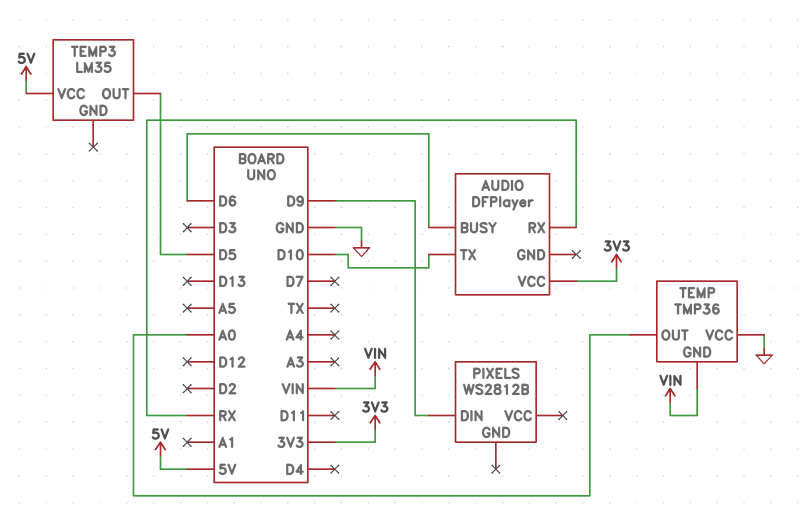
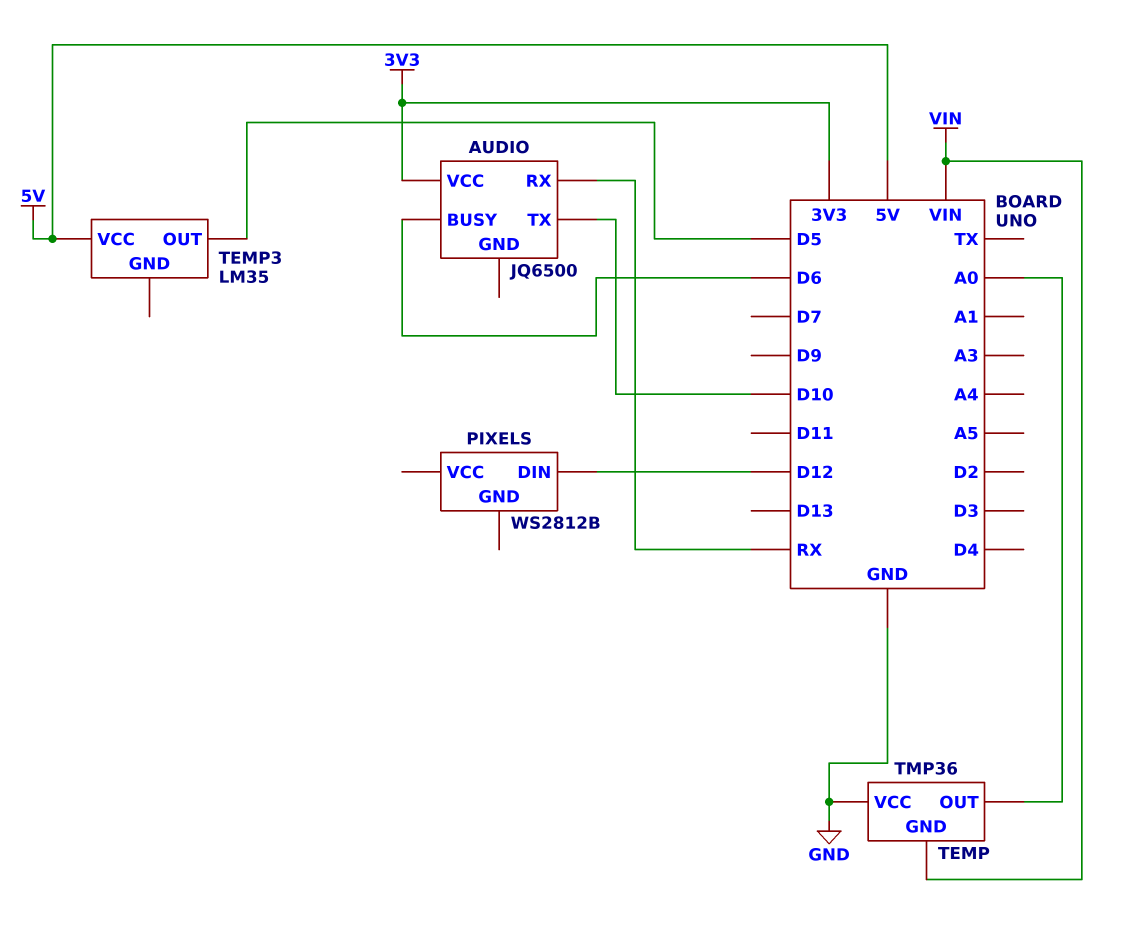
AUDIO: DFPlayer -> JQ6500
PIXELS pin DIN: D9 -> D12

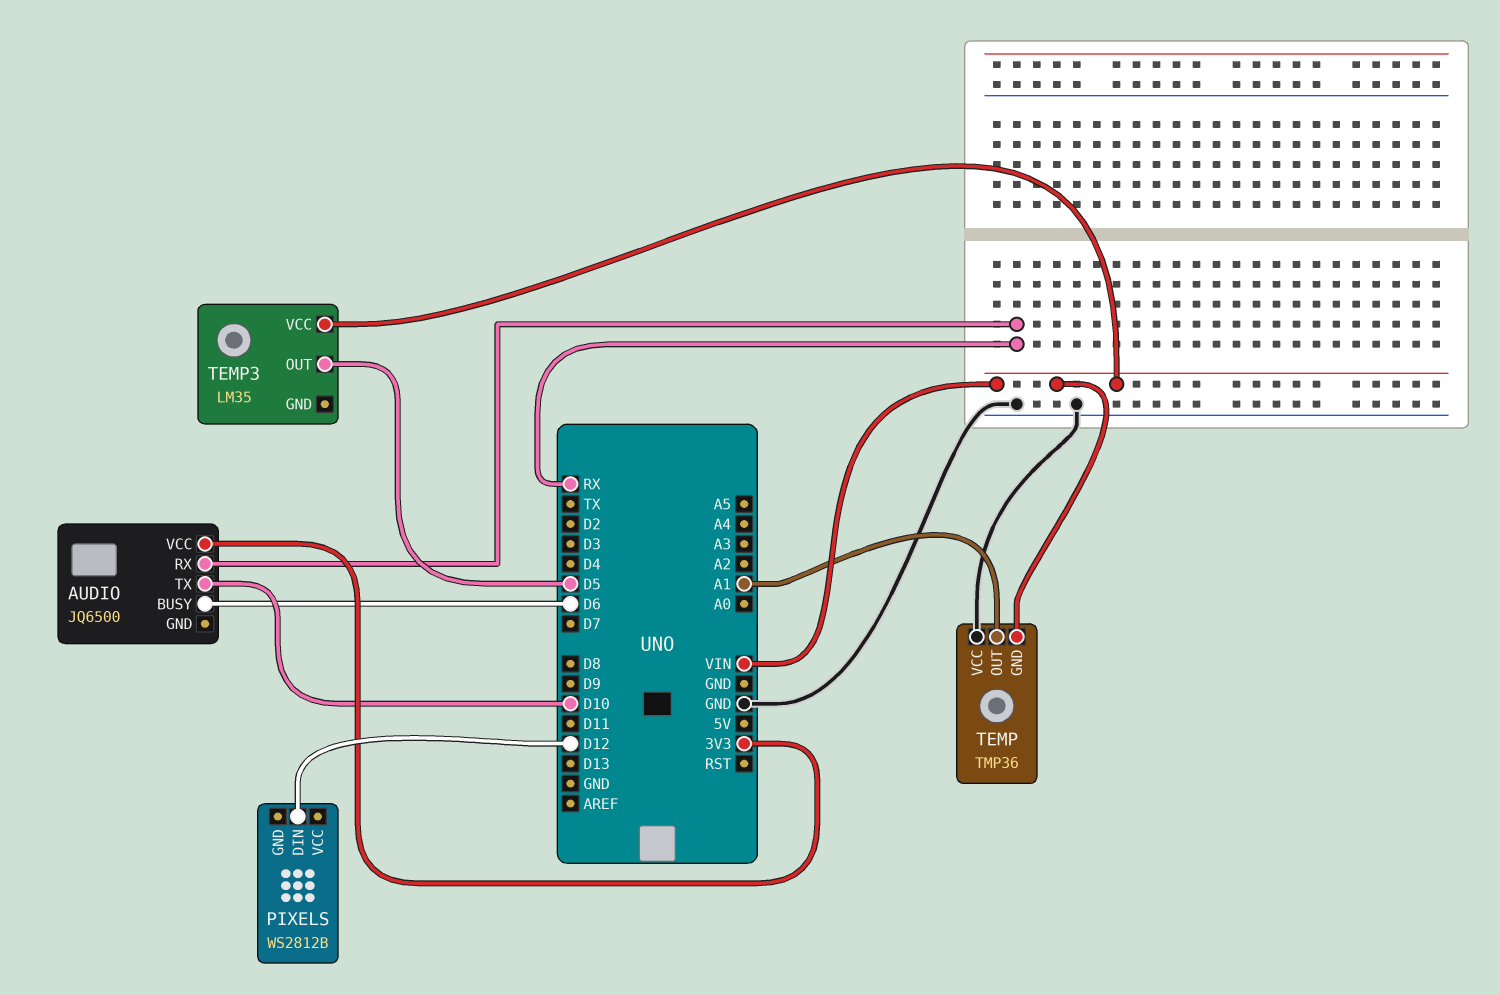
TEMP pin OUT: A0 -> A1
TEMP3 pin VCC: 5V -> VIN

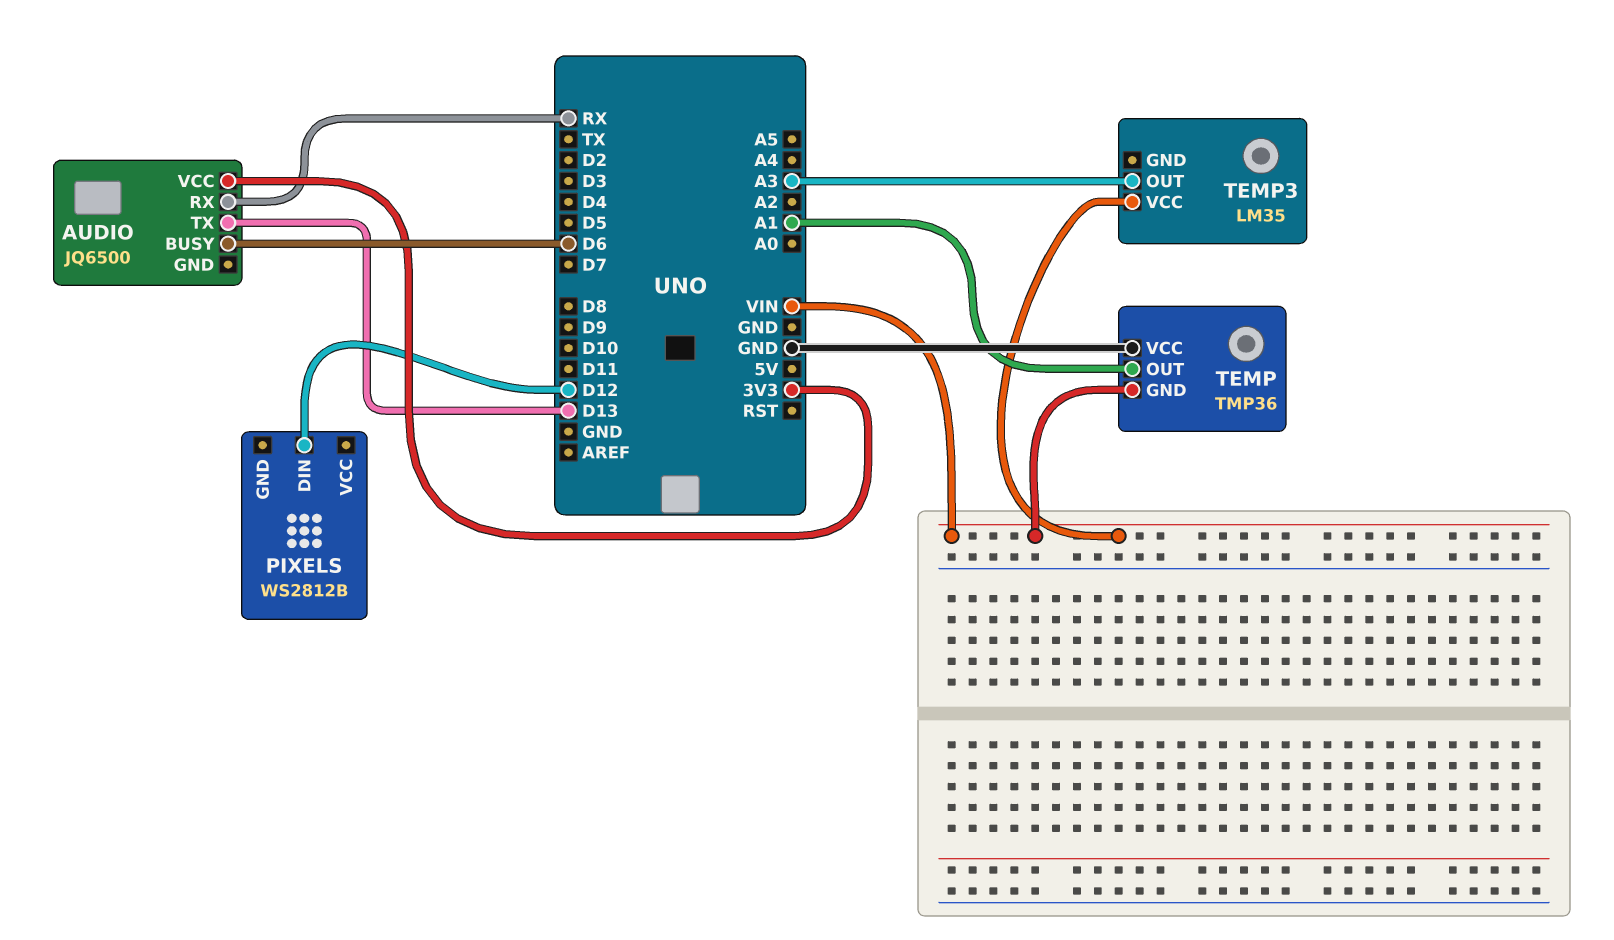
AUDIO pin TX: D10 -> D13
TEMP3 pin OUT: D5 -> A3

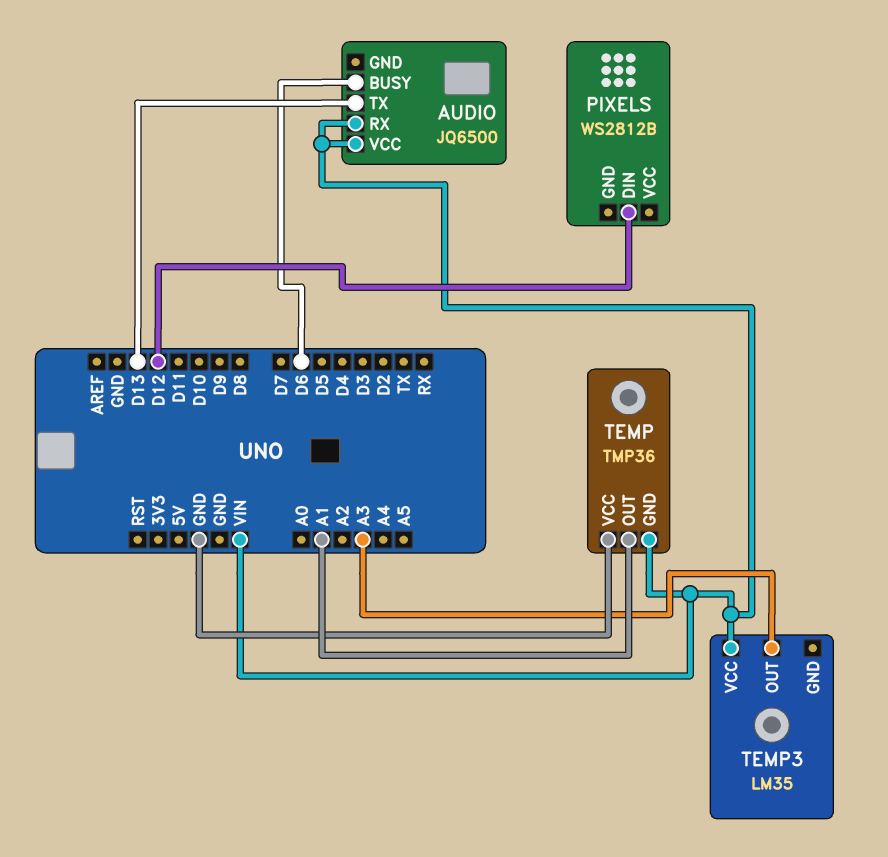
AUDIO pin RX: RX -> VIN
AUDIO pin VCC: 3V3 -> VIN

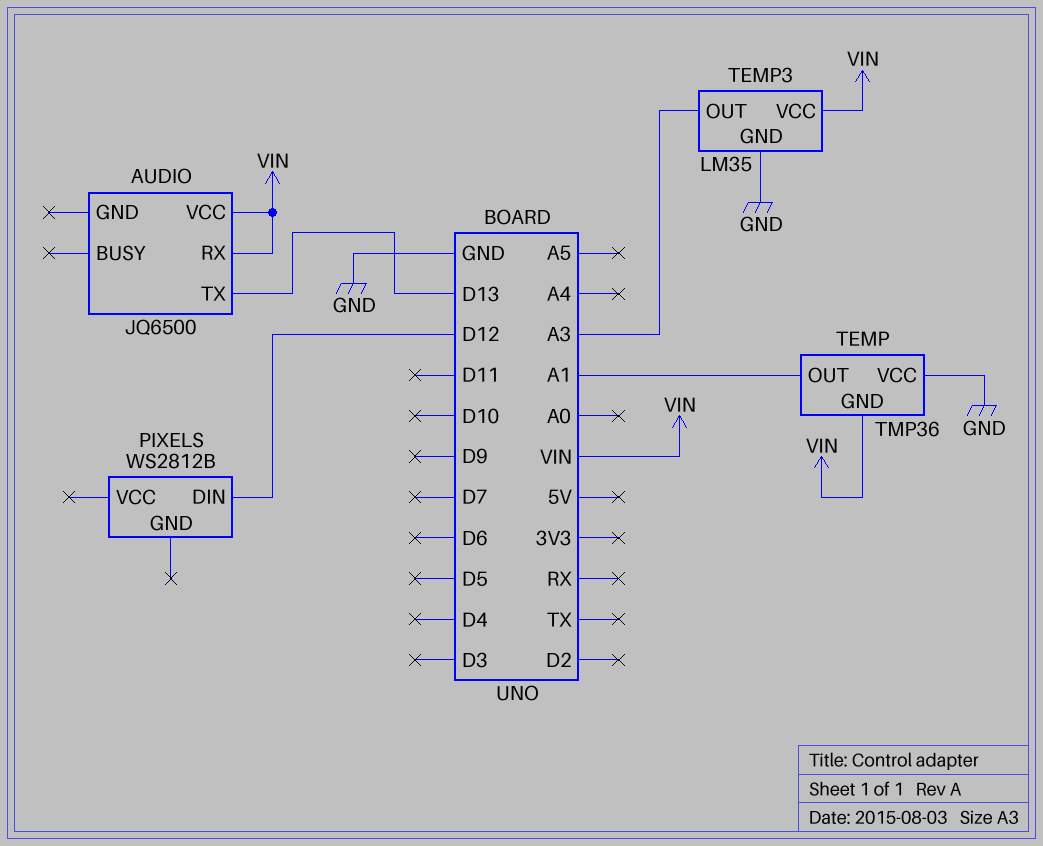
AUDIO pin BUSY: D6 -> none
TEMP3 pin GND: none -> GND

